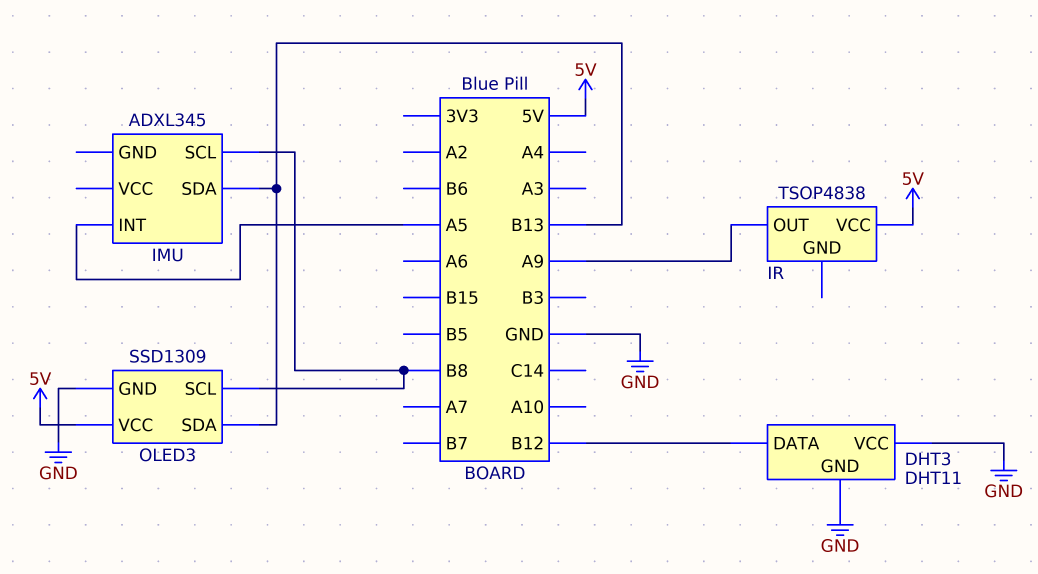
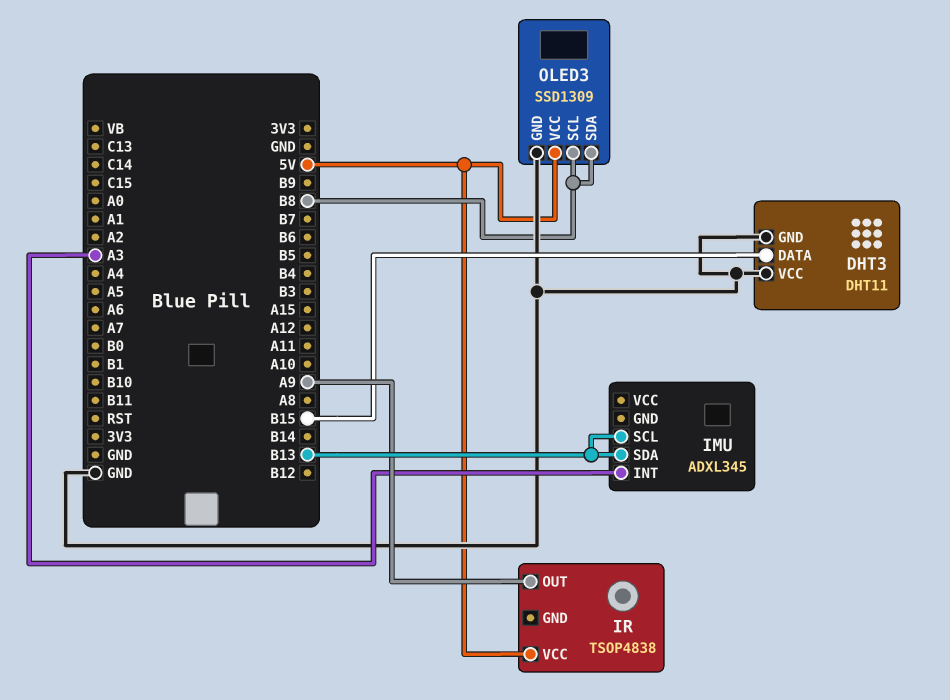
DHT3 pin DATA: B12 -> B15
IMU pin INT: A5 -> A3
IMU pin SCL: B8 -> B13
OLED3 pin SDA: B13 -> B8

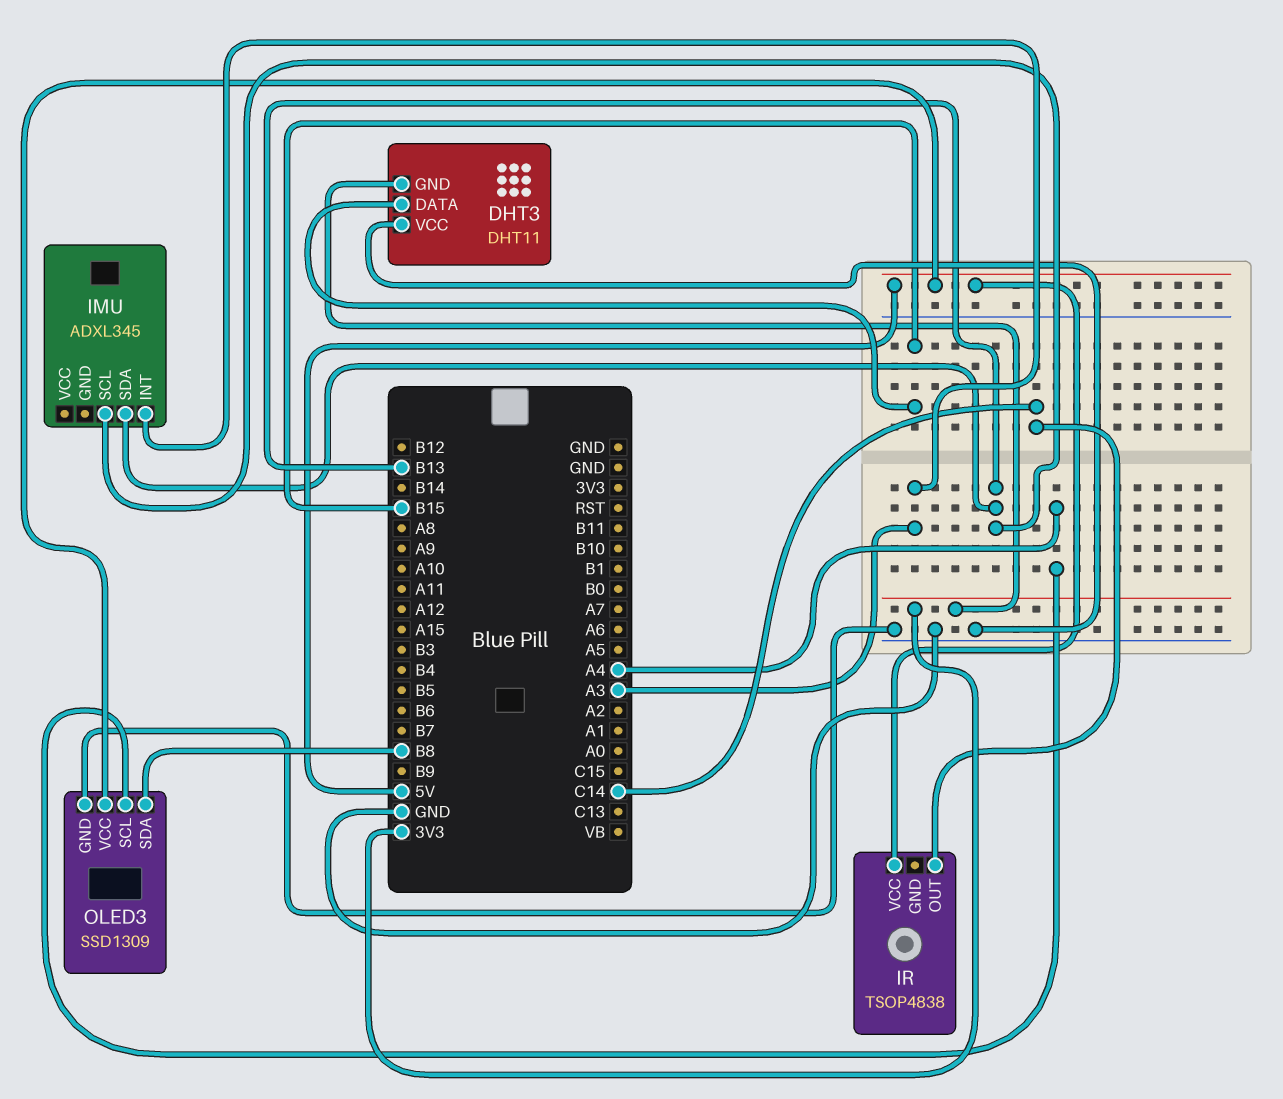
DHT3 pin GND: GND -> 3V3
IR pin OUT: A9 -> C14
OLED3 pin SCL: B8 -> A4

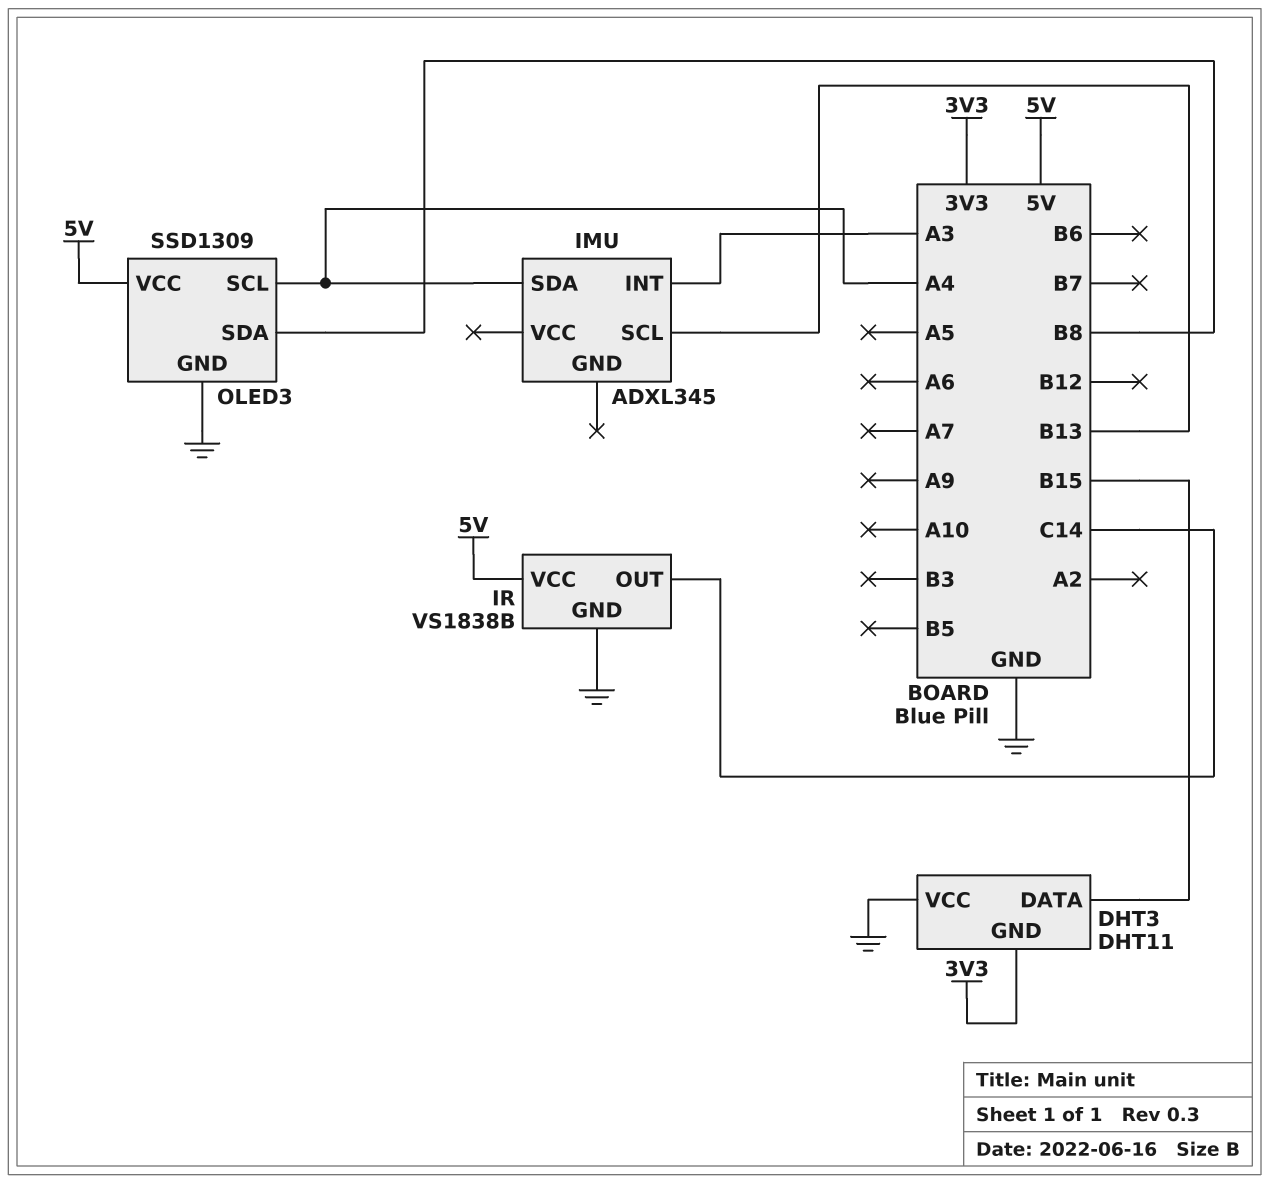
IMU pin SDA: B13 -> A4
IR: TSOP4838 -> VS1838B
IR pin GND: none -> GND

